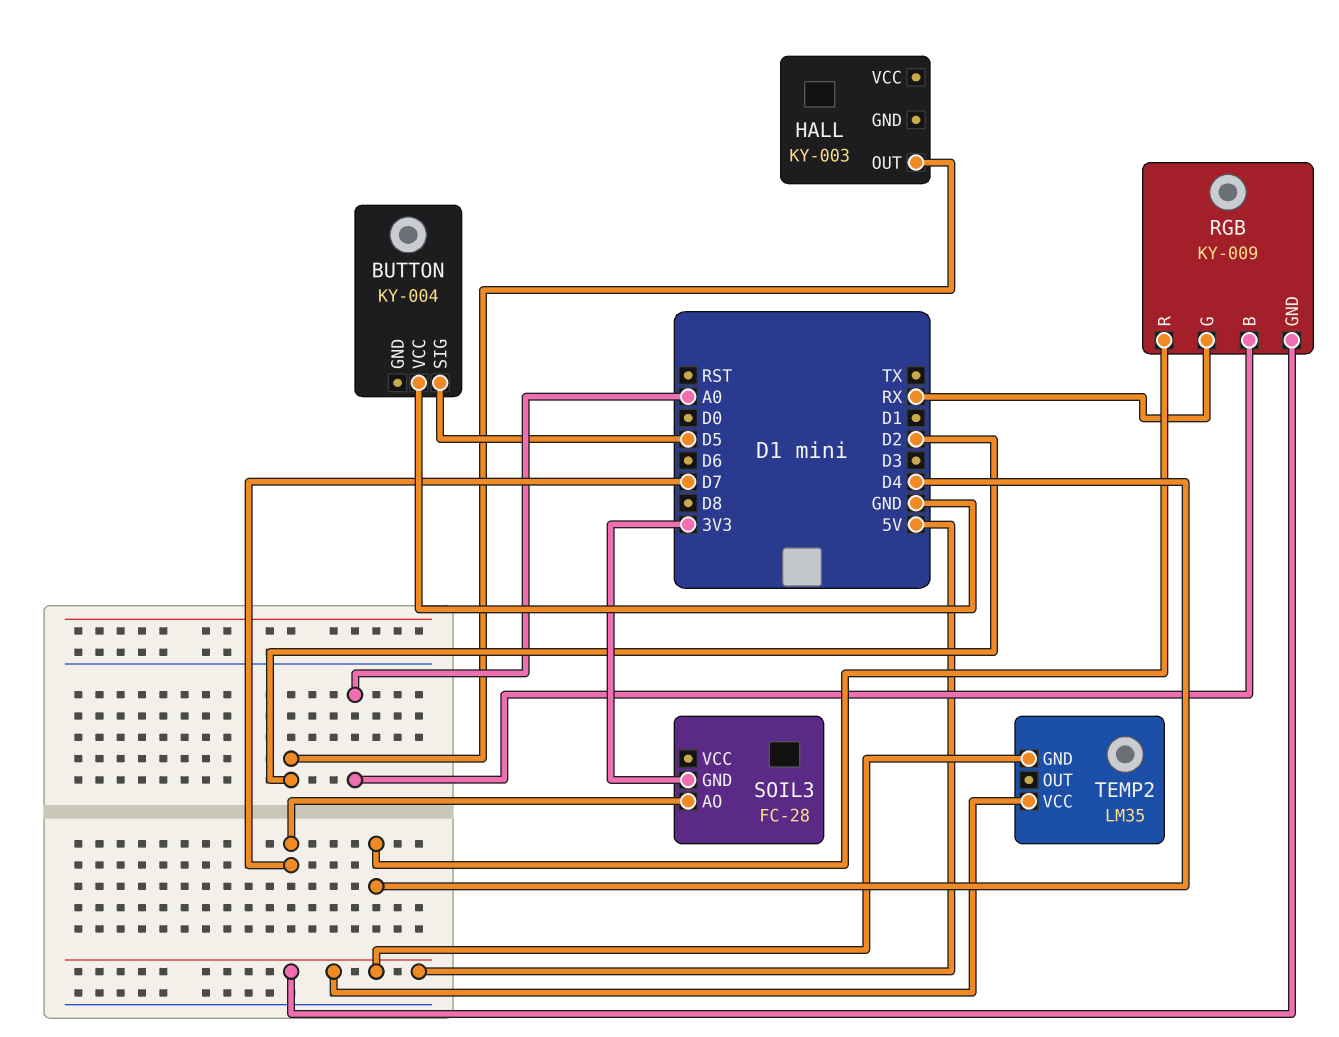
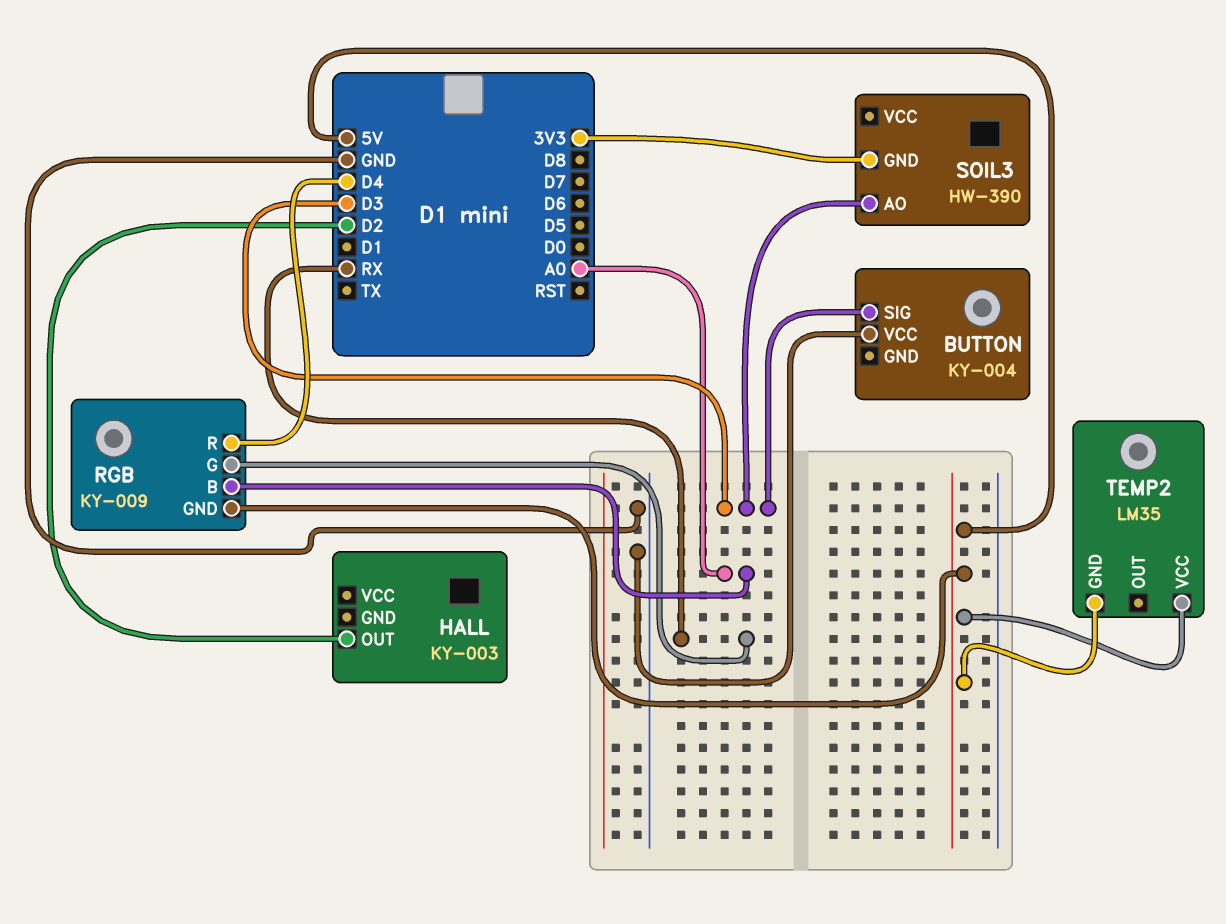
BUTTON pin SIG: D5 -> D3
SOIL3: FC-28 -> HW-390
SOIL3 pin AO: D7 -> D3

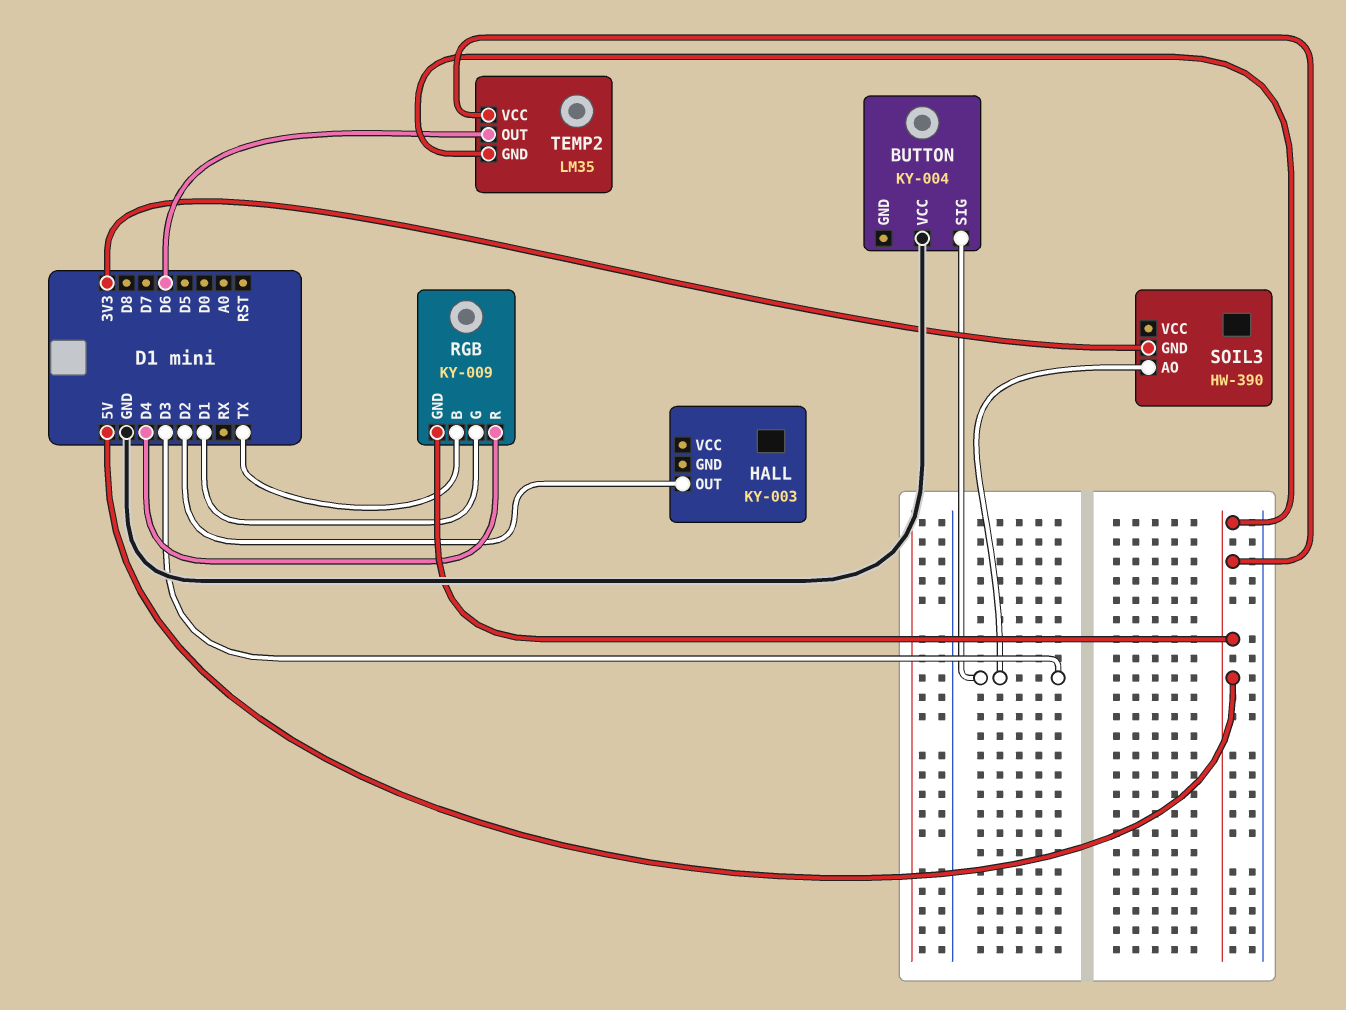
RGB pin B: A0 -> TX
RGB pin G: RX -> D1
TEMP2 pin OUT: none -> D6

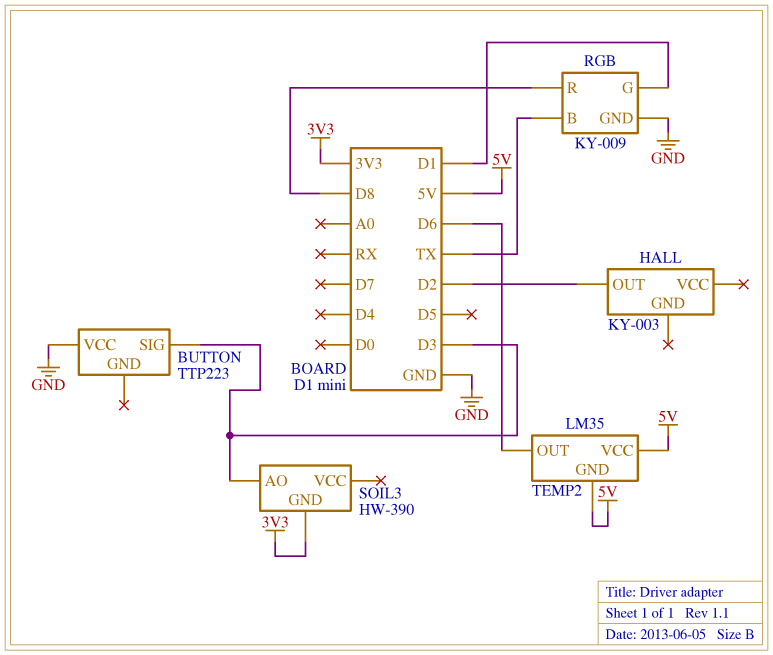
BUTTON: KY-004 -> TTP223
RGB pin GND: 5V -> GND
RGB pin R: D4 -> D8

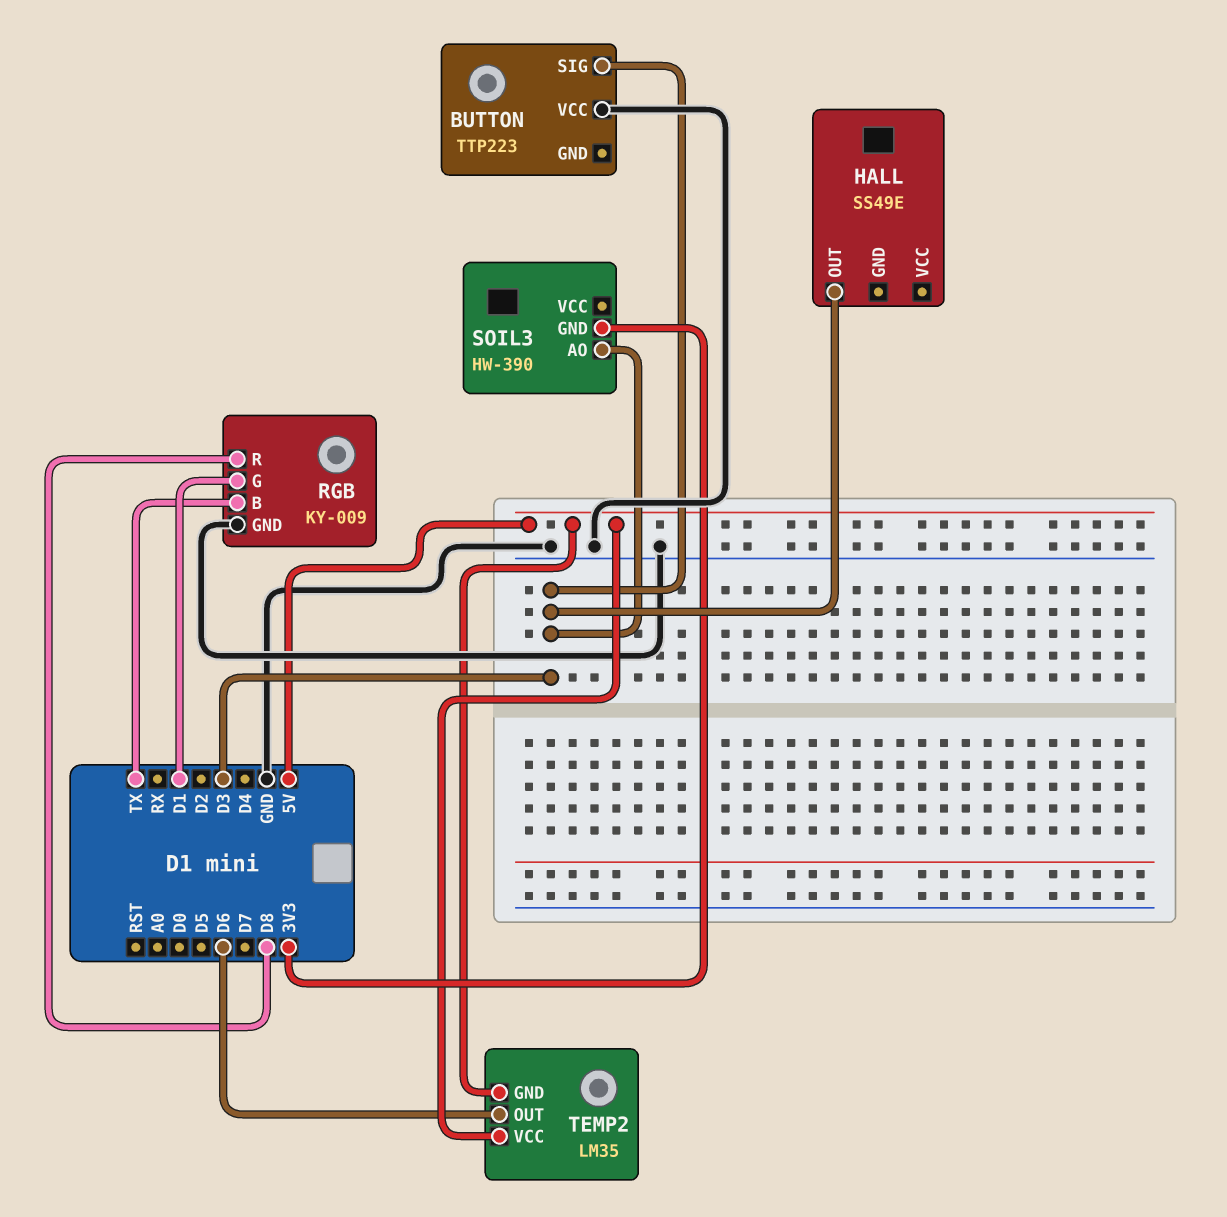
HALL: KY-003 -> SS49E
HALL pin OUT: D2 -> D3

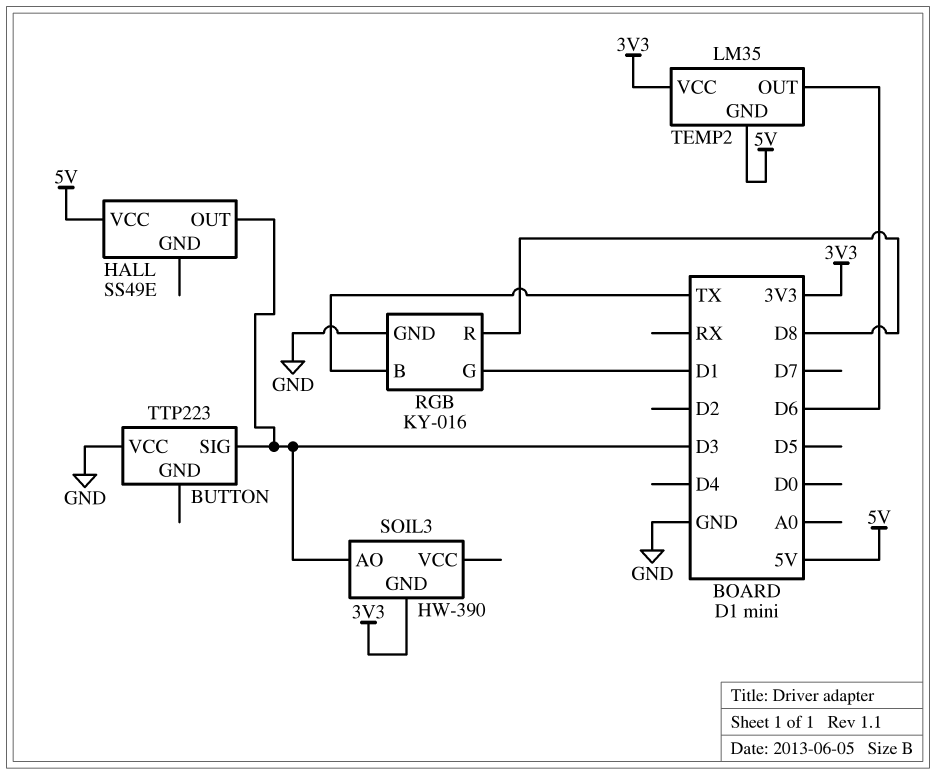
HALL pin VCC: none -> 5V
RGB: KY-009 -> KY-016
TEMP2 pin VCC: 5V -> 3V3

